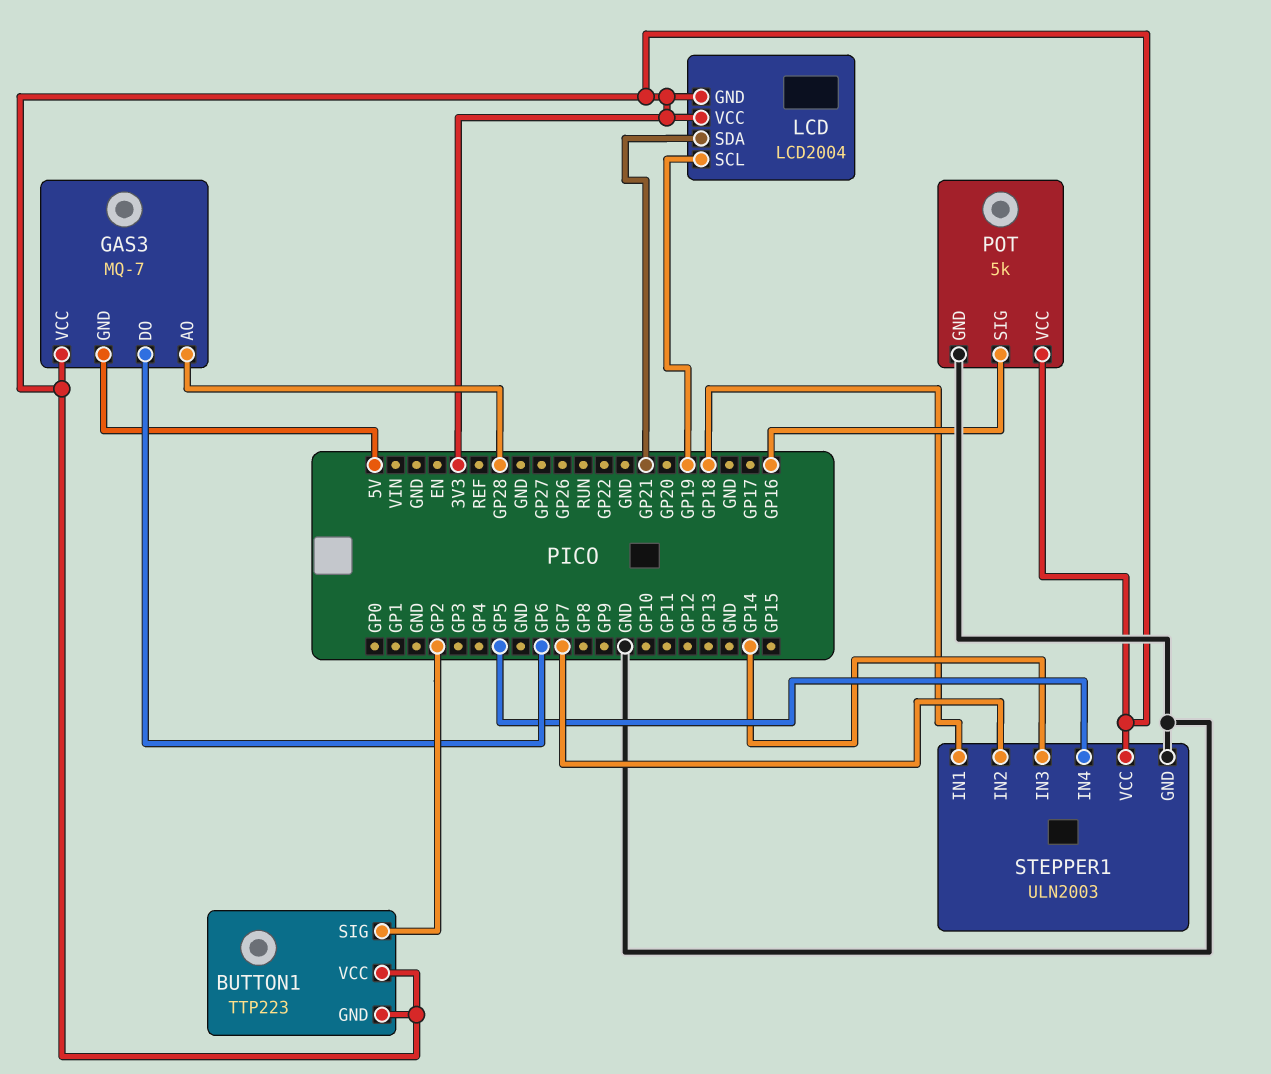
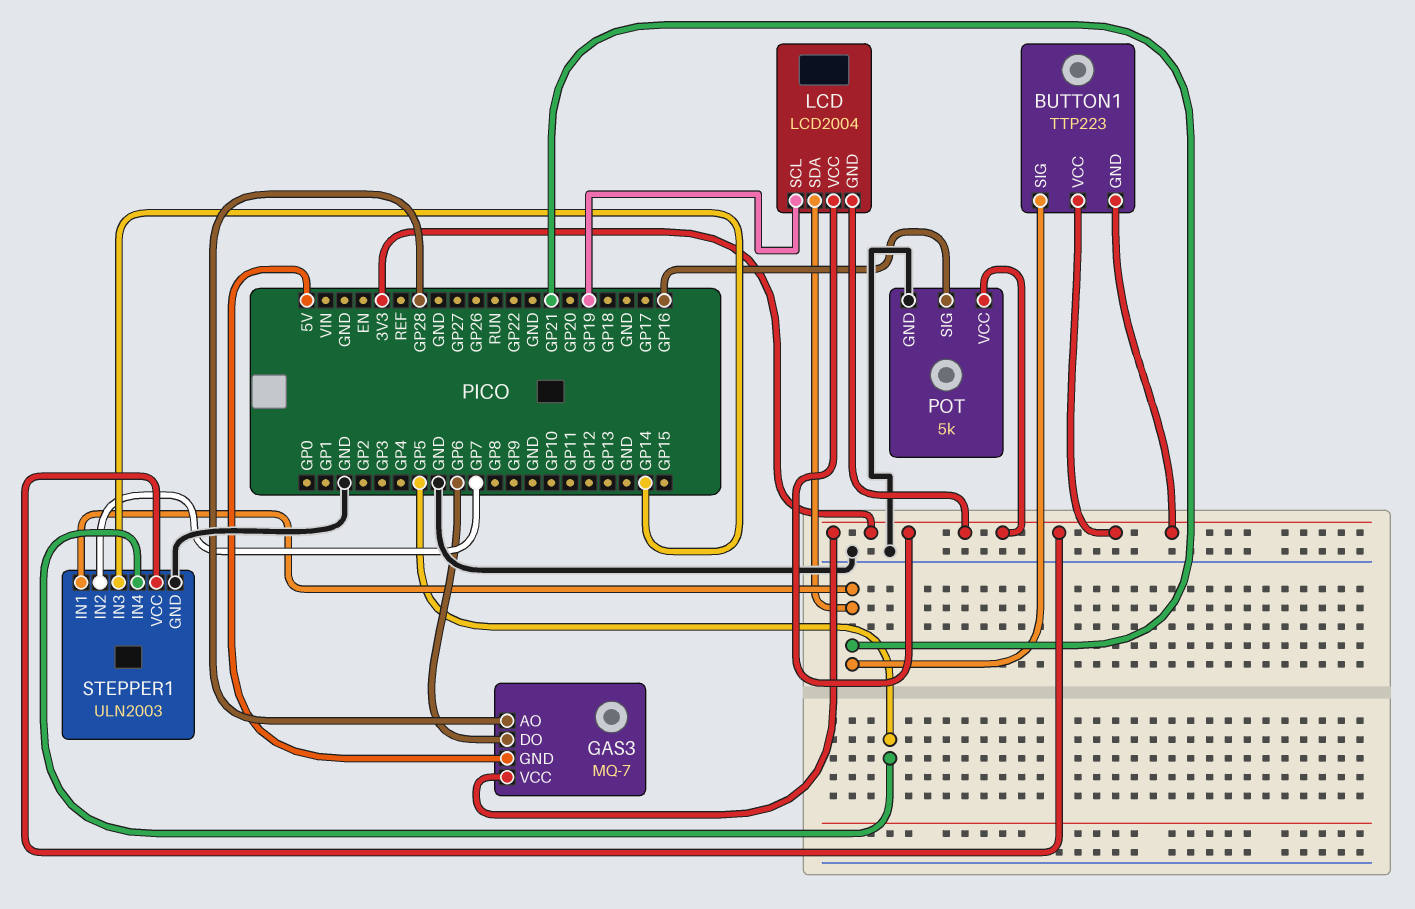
BUTTON1 pin SIG: GP2 -> GP21
STEPPER1 pin IN1: GP18 -> GP21

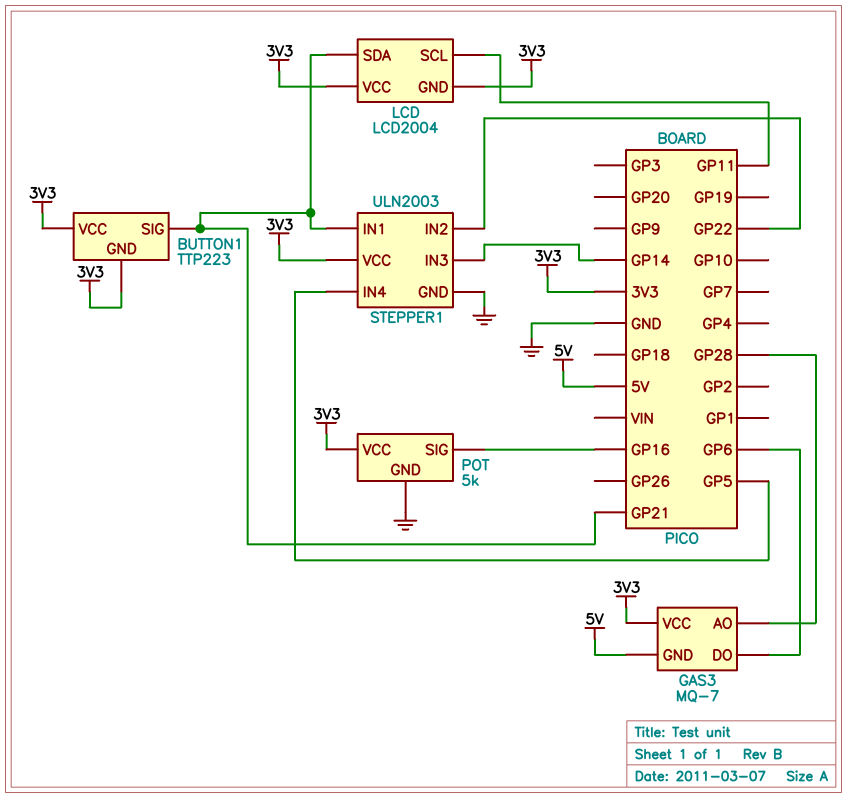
LCD pin SCL: GP19 -> GP11
STEPPER1 pin IN2: GP7 -> GP22

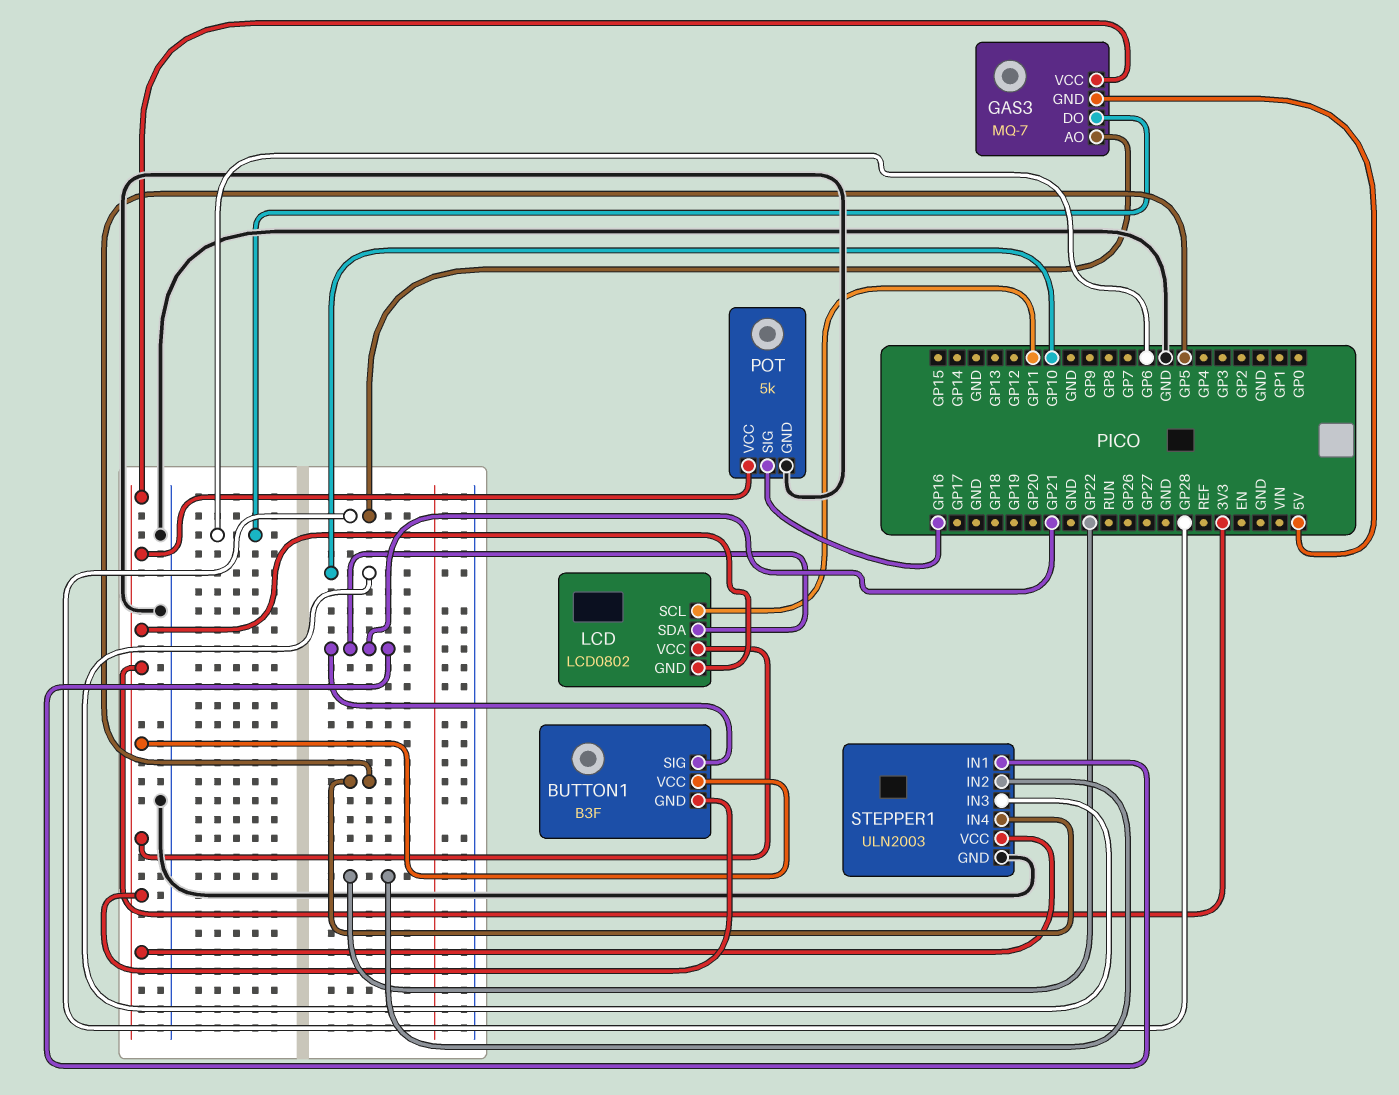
BUTTON1: TTP223 -> B3F
LCD: LCD2004 -> LCD0802
STEPPER1 pin IN3: GP14 -> GP10

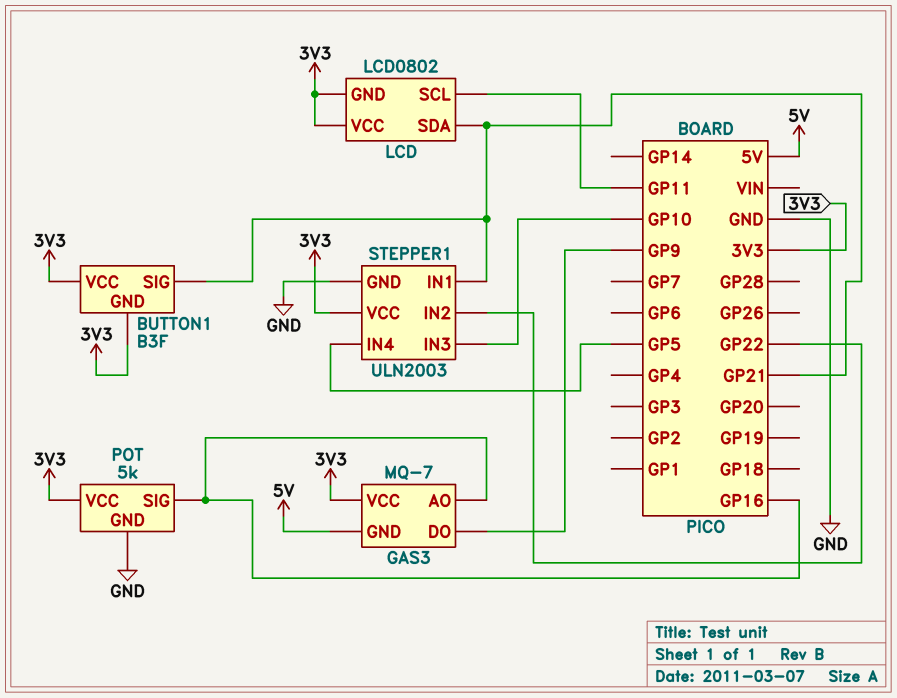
GAS3 pin AO: GP28 -> GP16
GAS3 pin DO: GP6 -> GP9

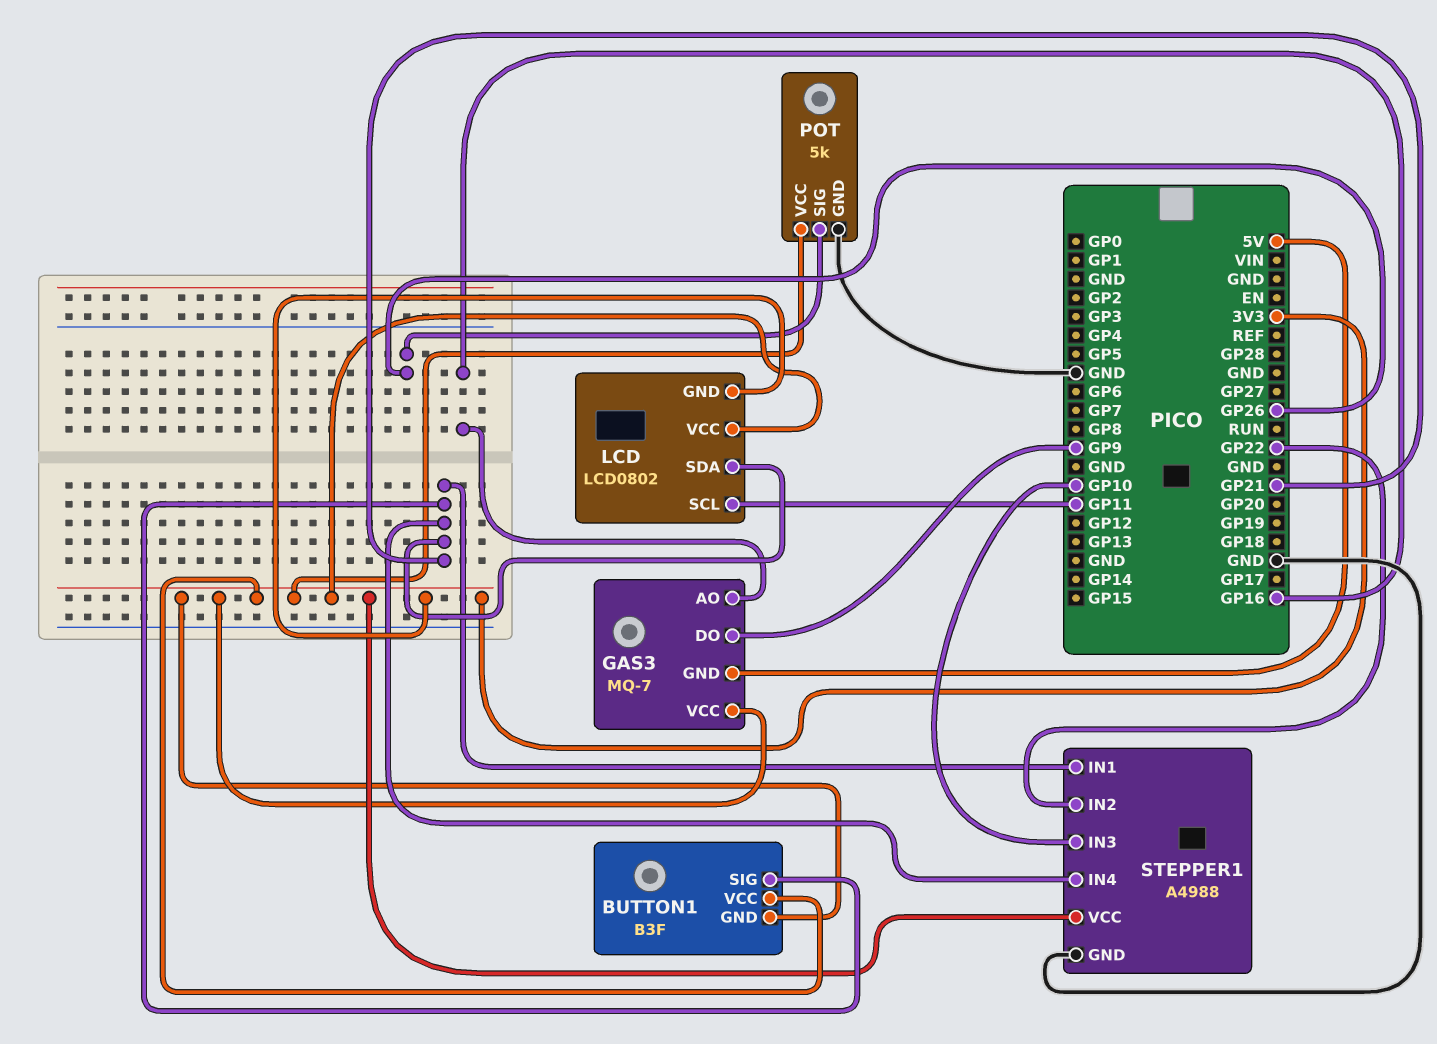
POT pin SIG: GP16 -> GP26
STEPPER1: ULN2003 -> A4988
STEPPER1 pin IN4: GP5 -> GP21

